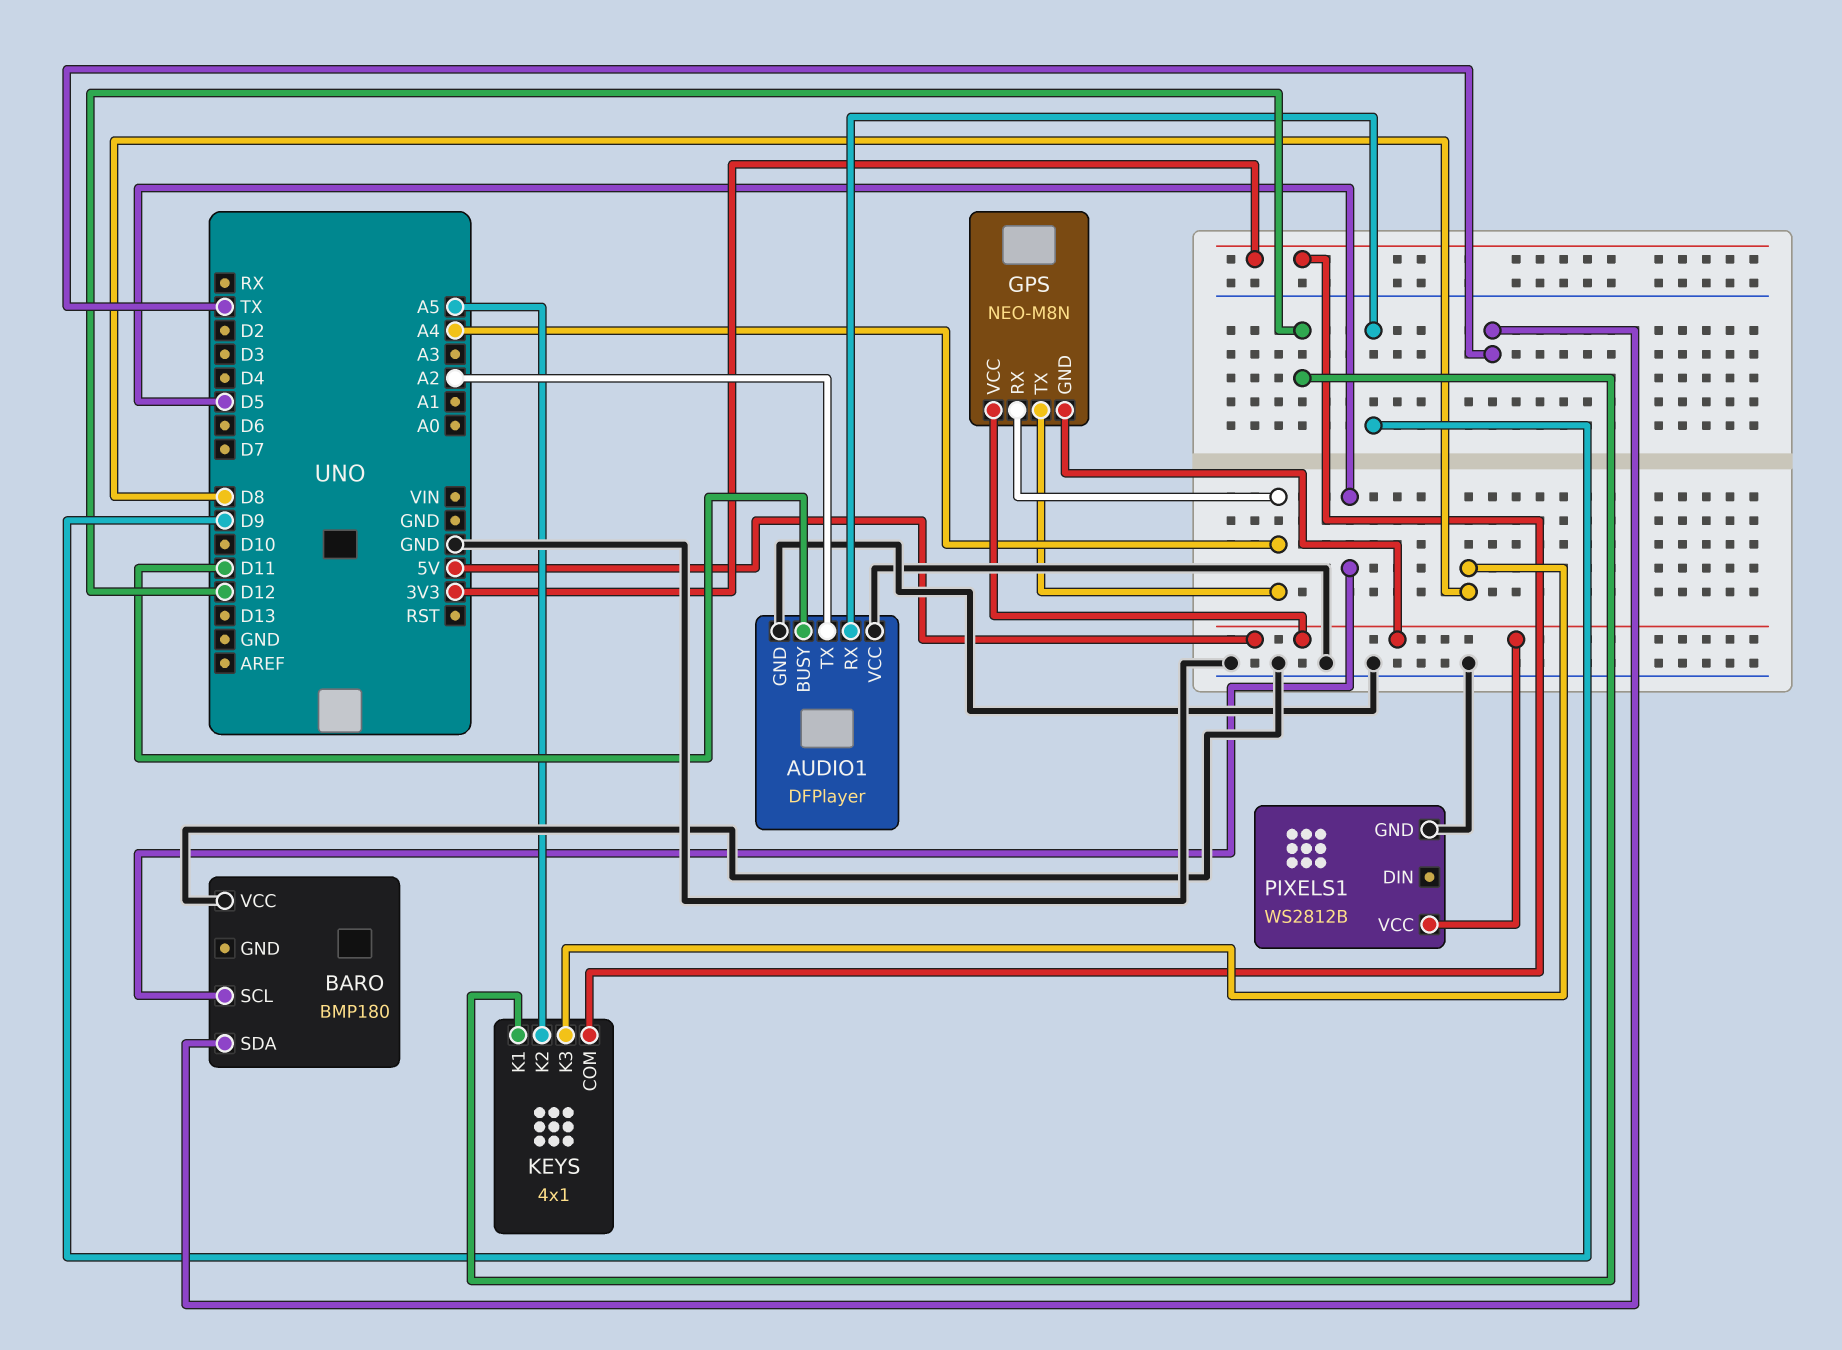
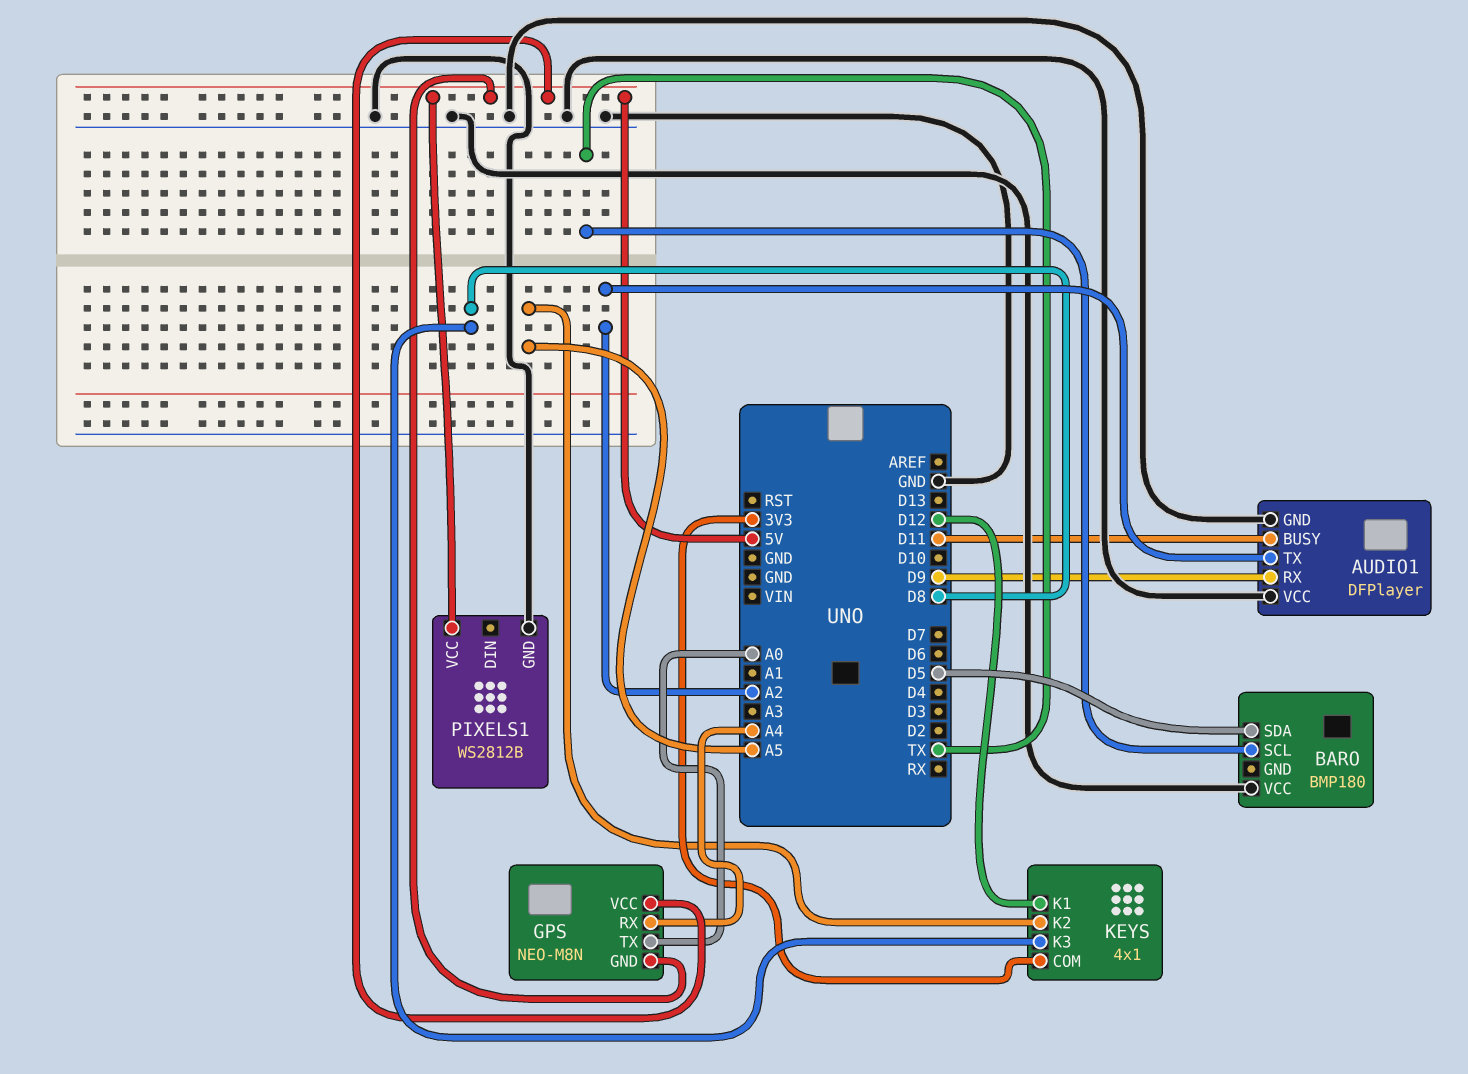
BARO pin SCL: D5 -> TX
BARO pin SDA: TX -> D5
GPS pin TX: A4 -> A0

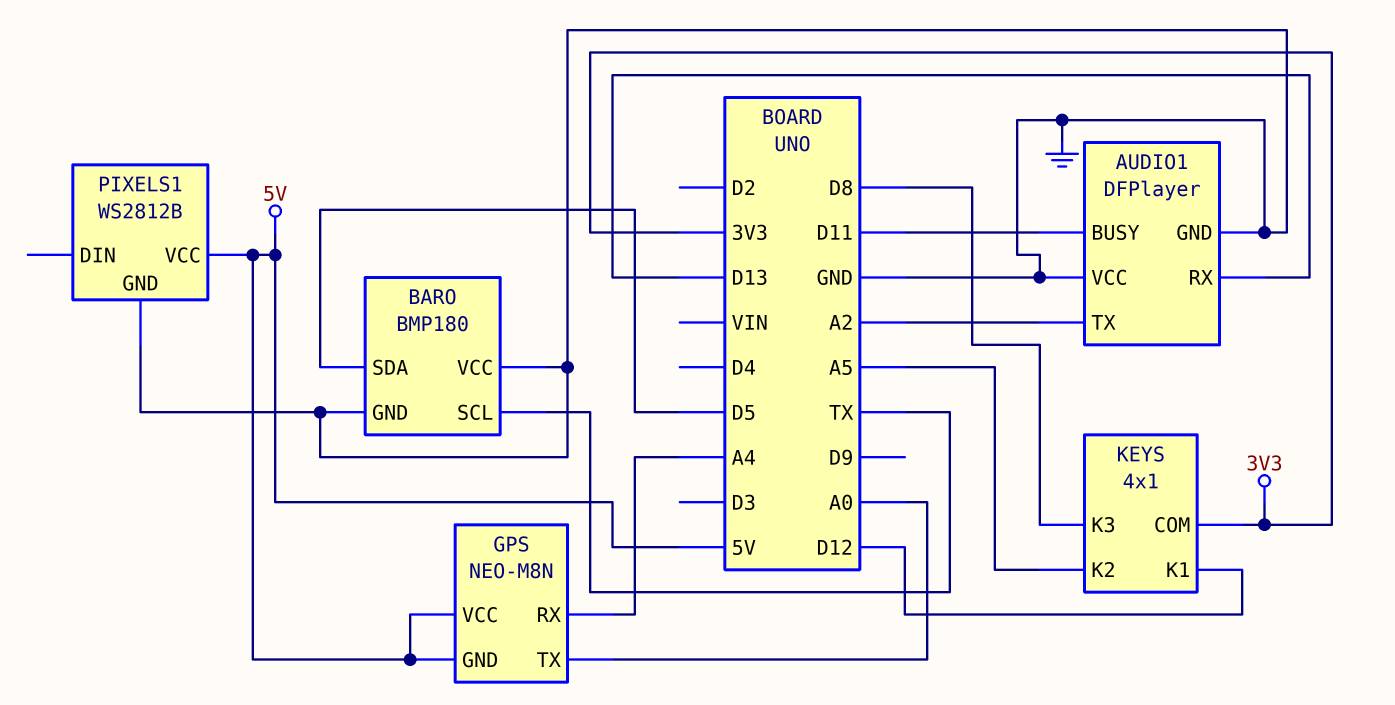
AUDIO1 pin RX: D9 -> D13
BARO pin GND: none -> GND

